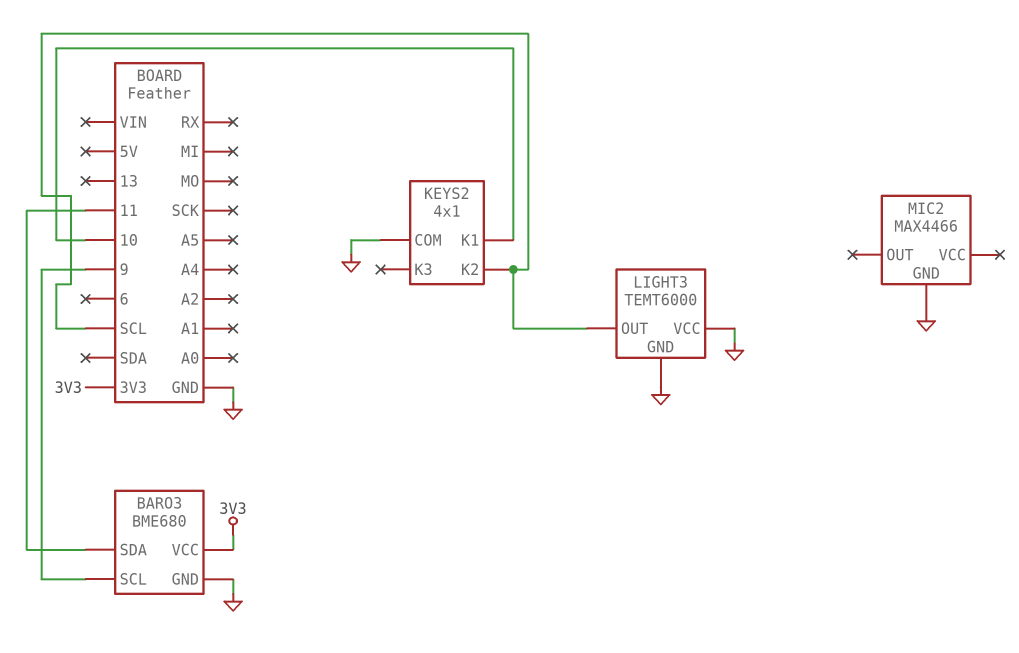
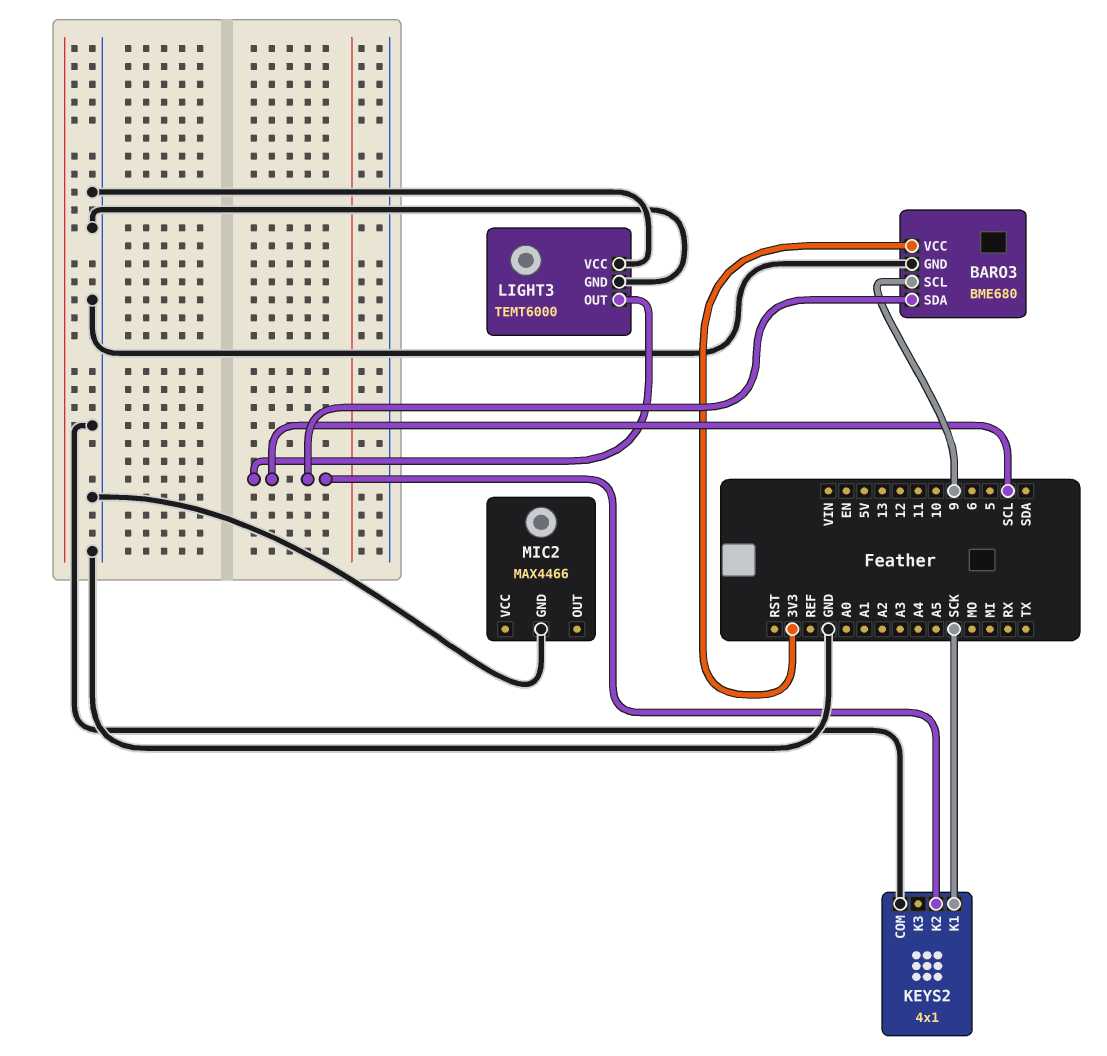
BARO3 pin SDA: 11 -> SCL
KEYS2 pin K1: 10 -> SCK

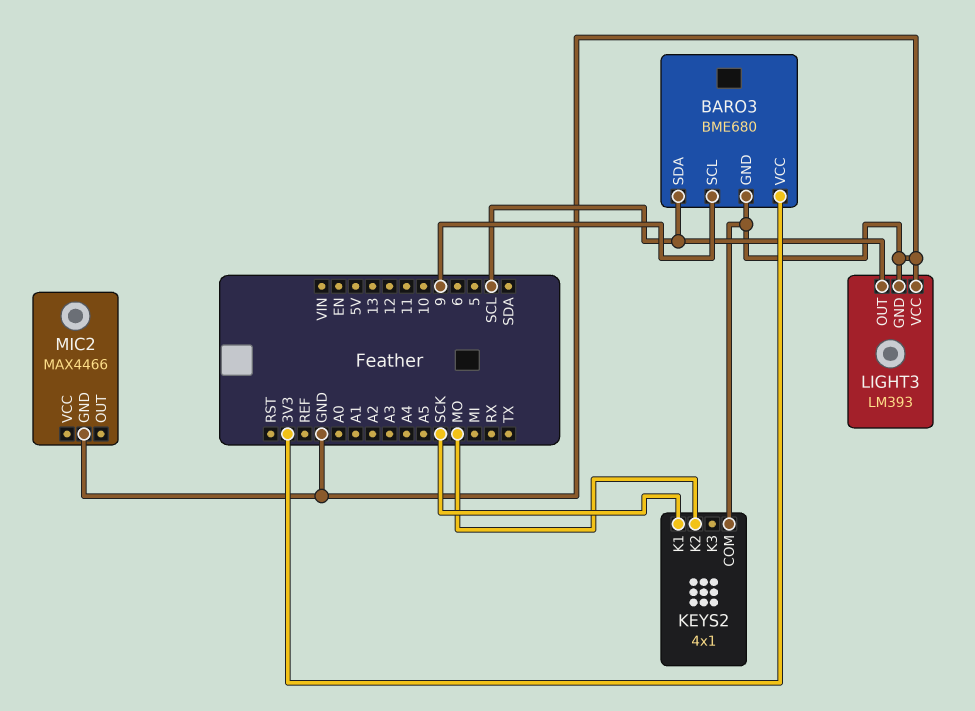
KEYS2 pin K2: SCL -> MO
LIGHT3: TEMT6000 -> LM393

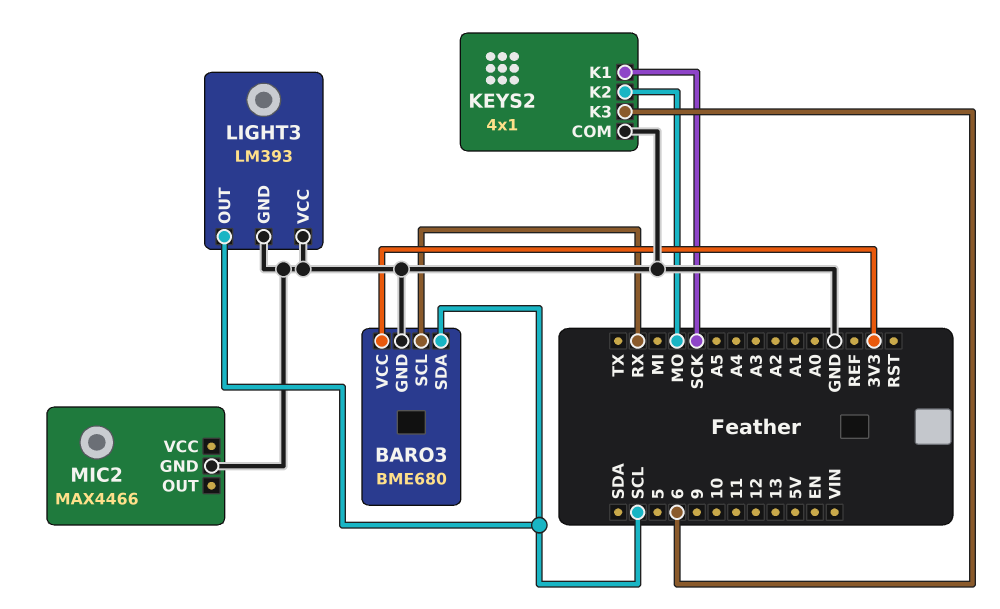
BARO3 pin SCL: 9 -> RX
KEYS2 pin K3: none -> 6

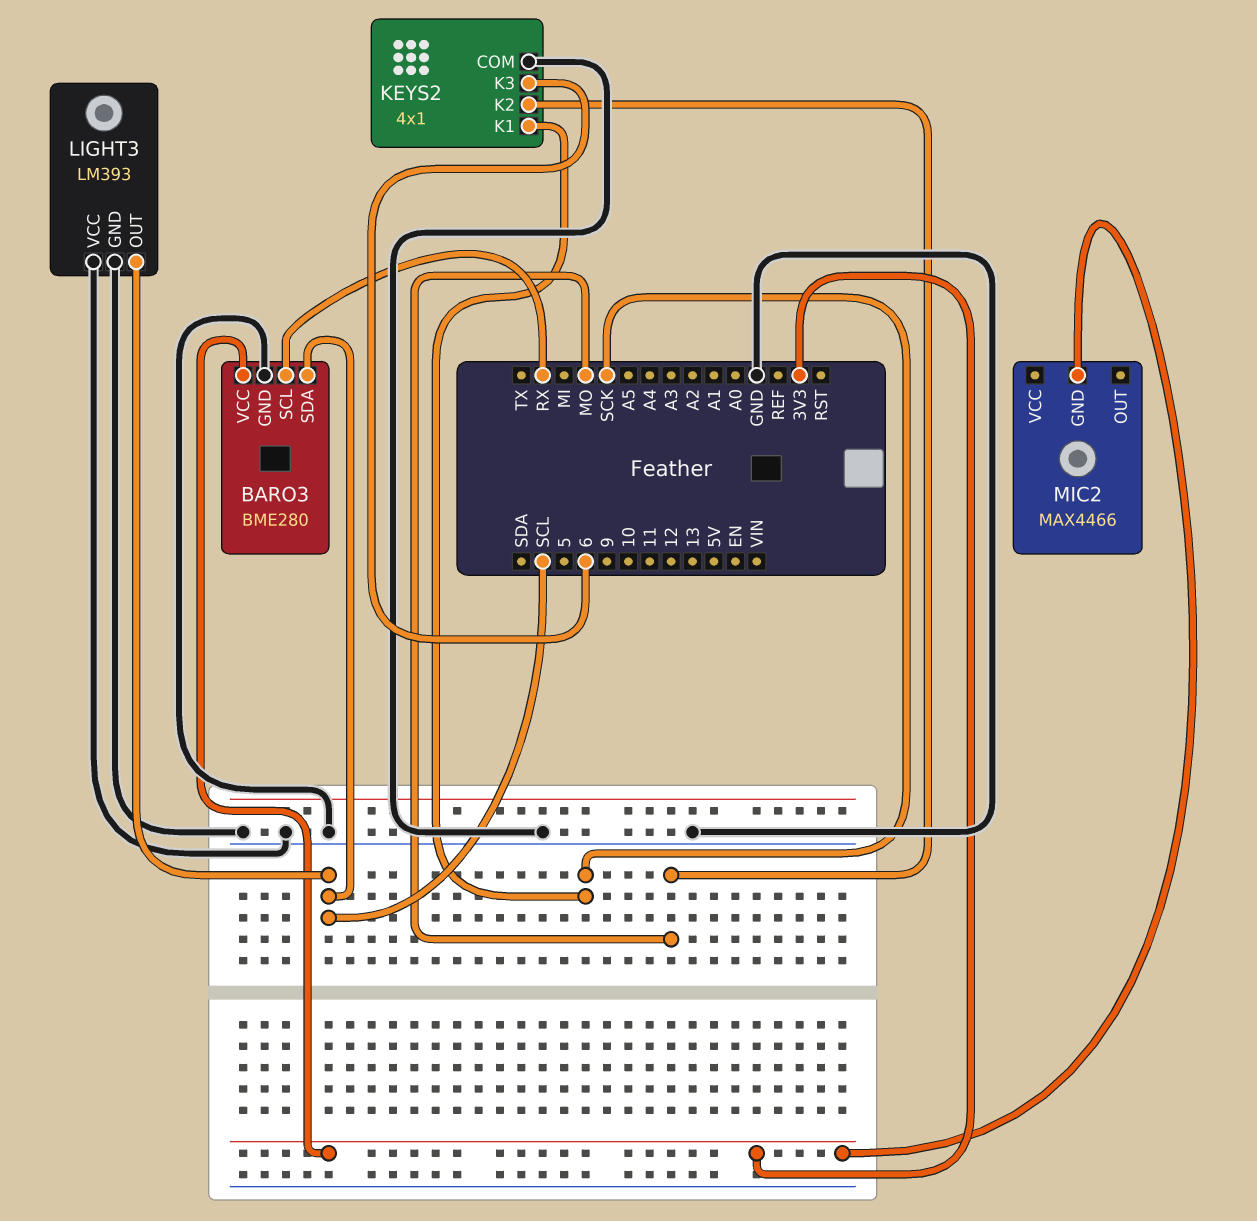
BARO3: BME680 -> BME280
MIC2 pin GND: GND -> 3V3

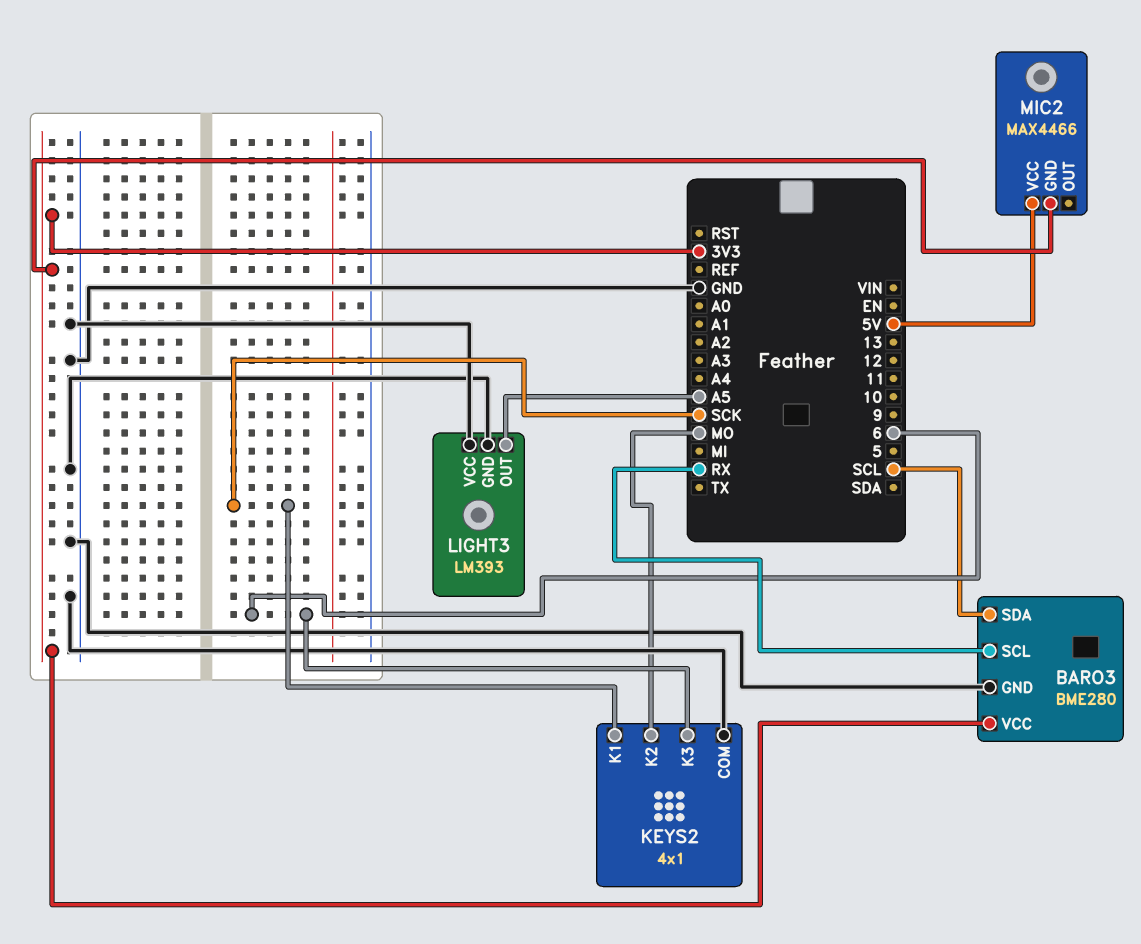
LIGHT3 pin OUT: SCL -> A5
MIC2 pin VCC: none -> 5V

